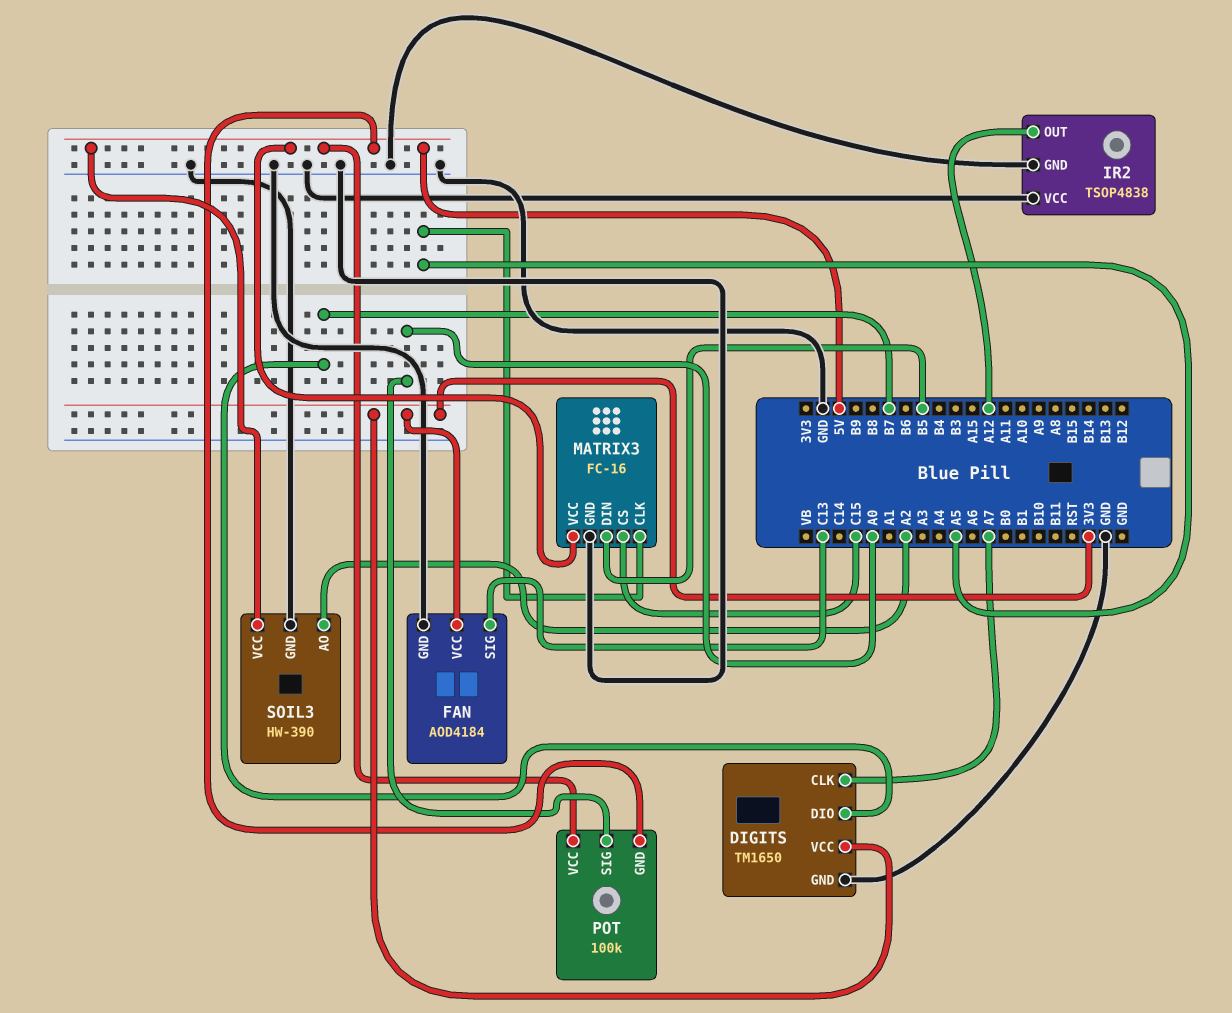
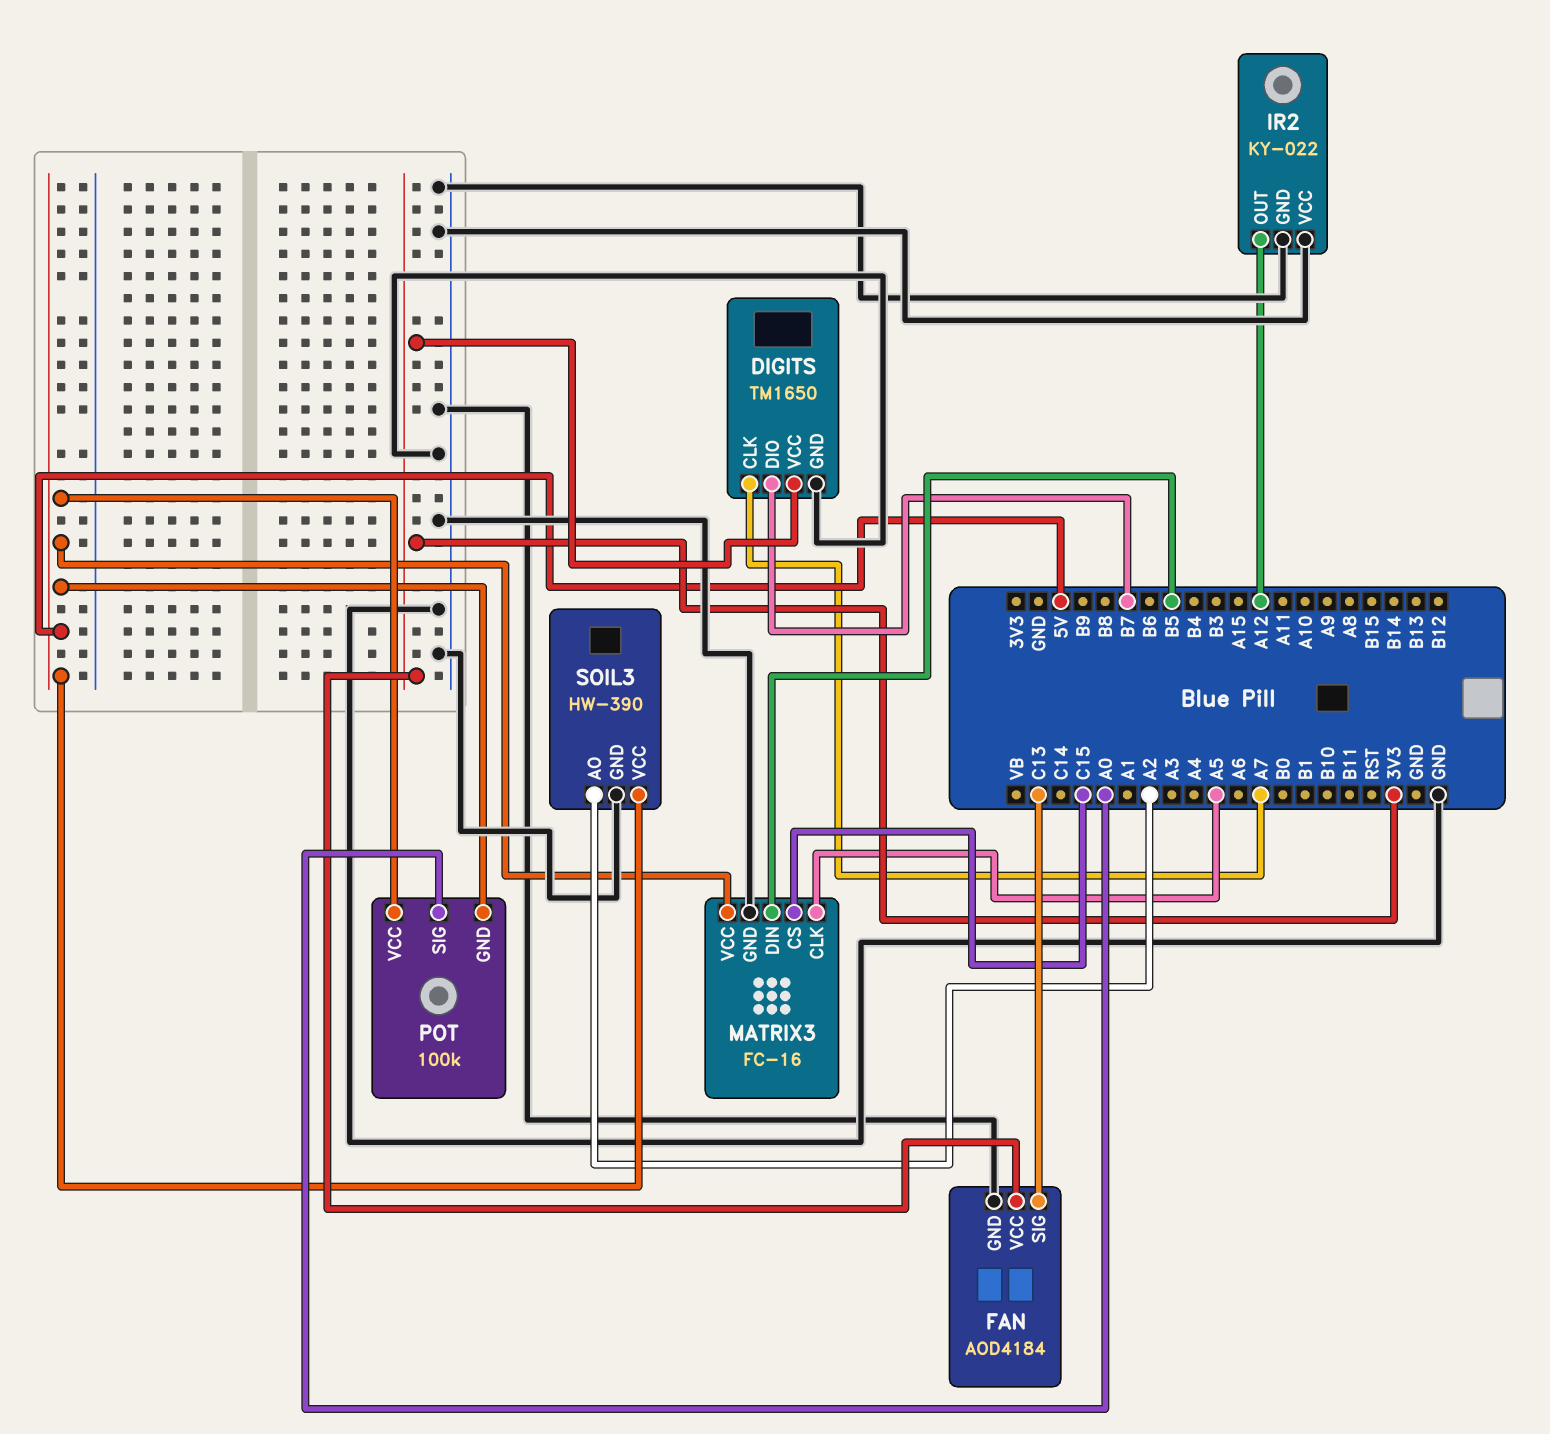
IR2: TSOP4838 -> KY-022

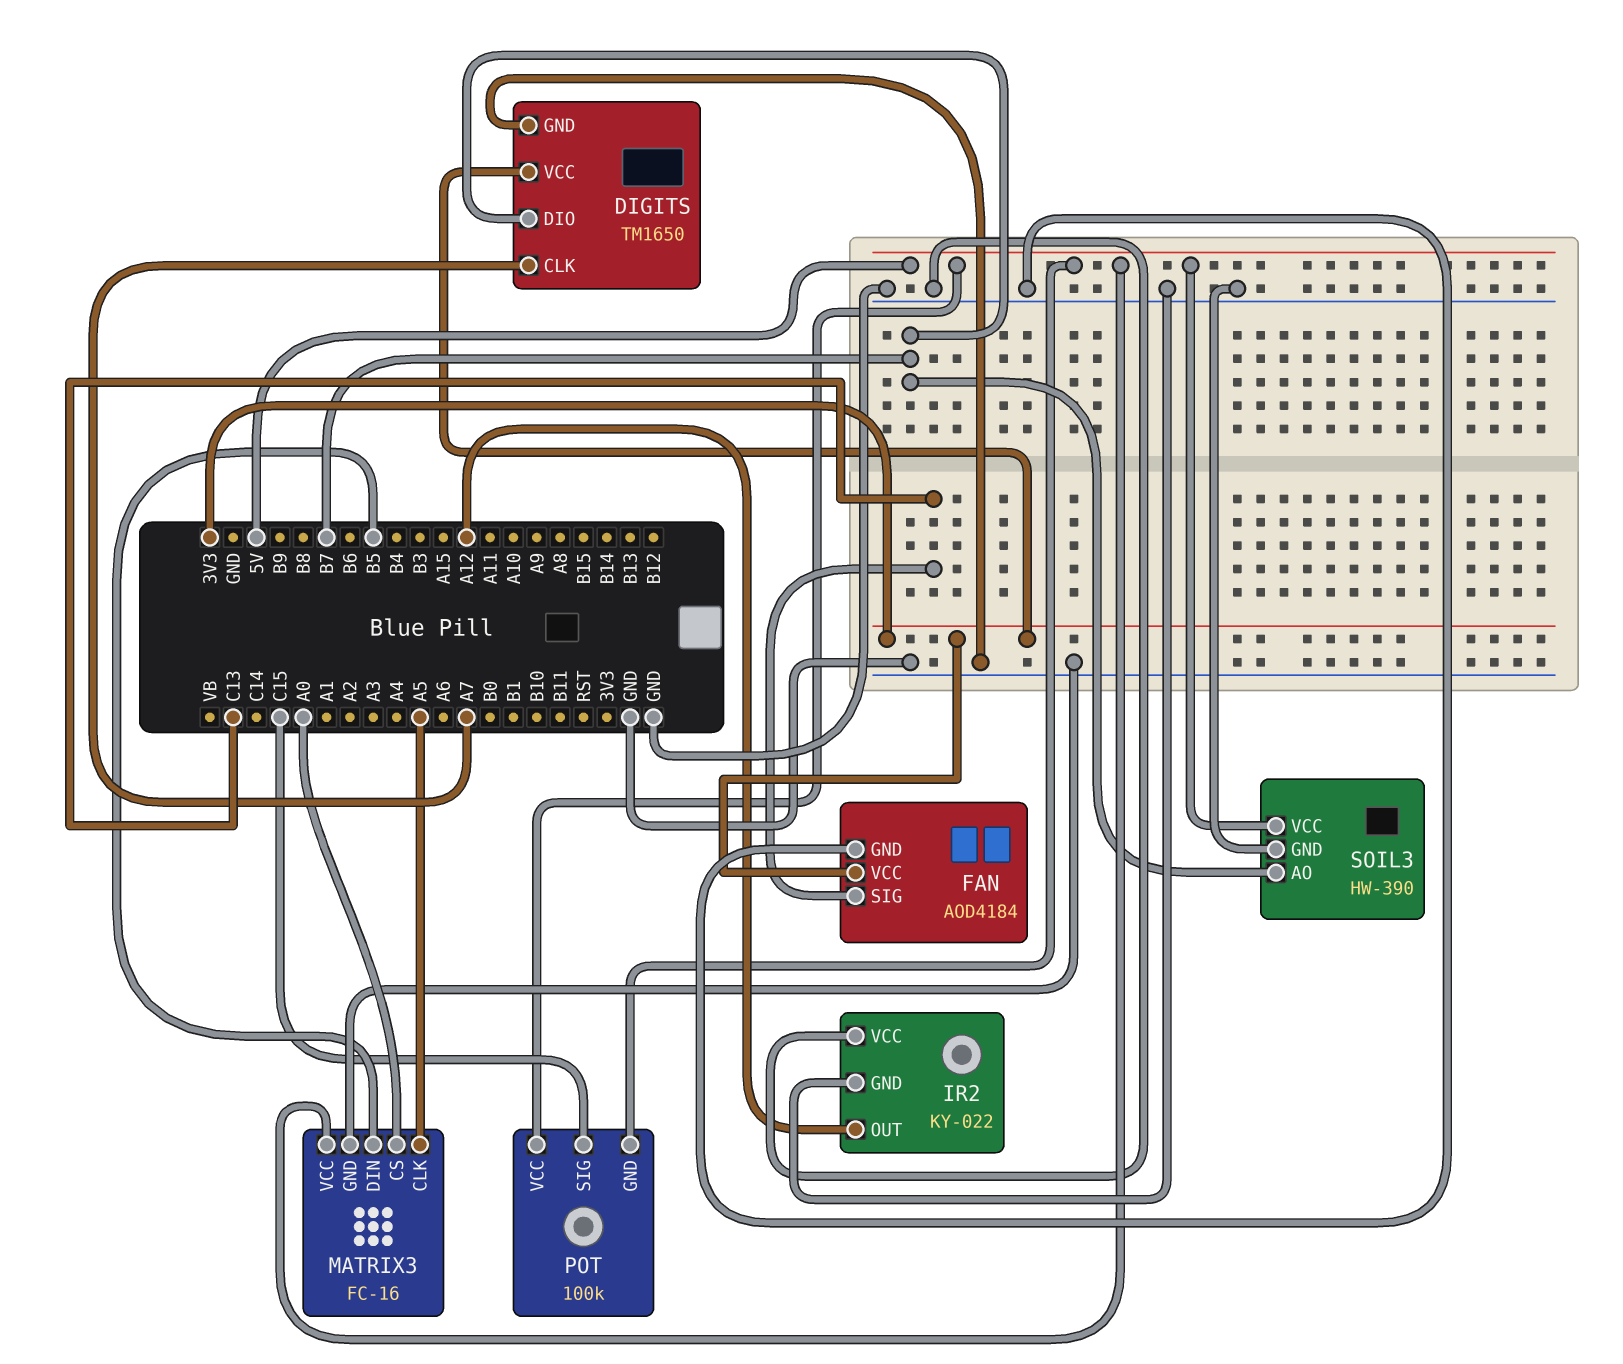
MATRIX3 pin CS: C15 -> A0
POT pin SIG: A0 -> C15
SOIL3 pin AO: A2 -> B7

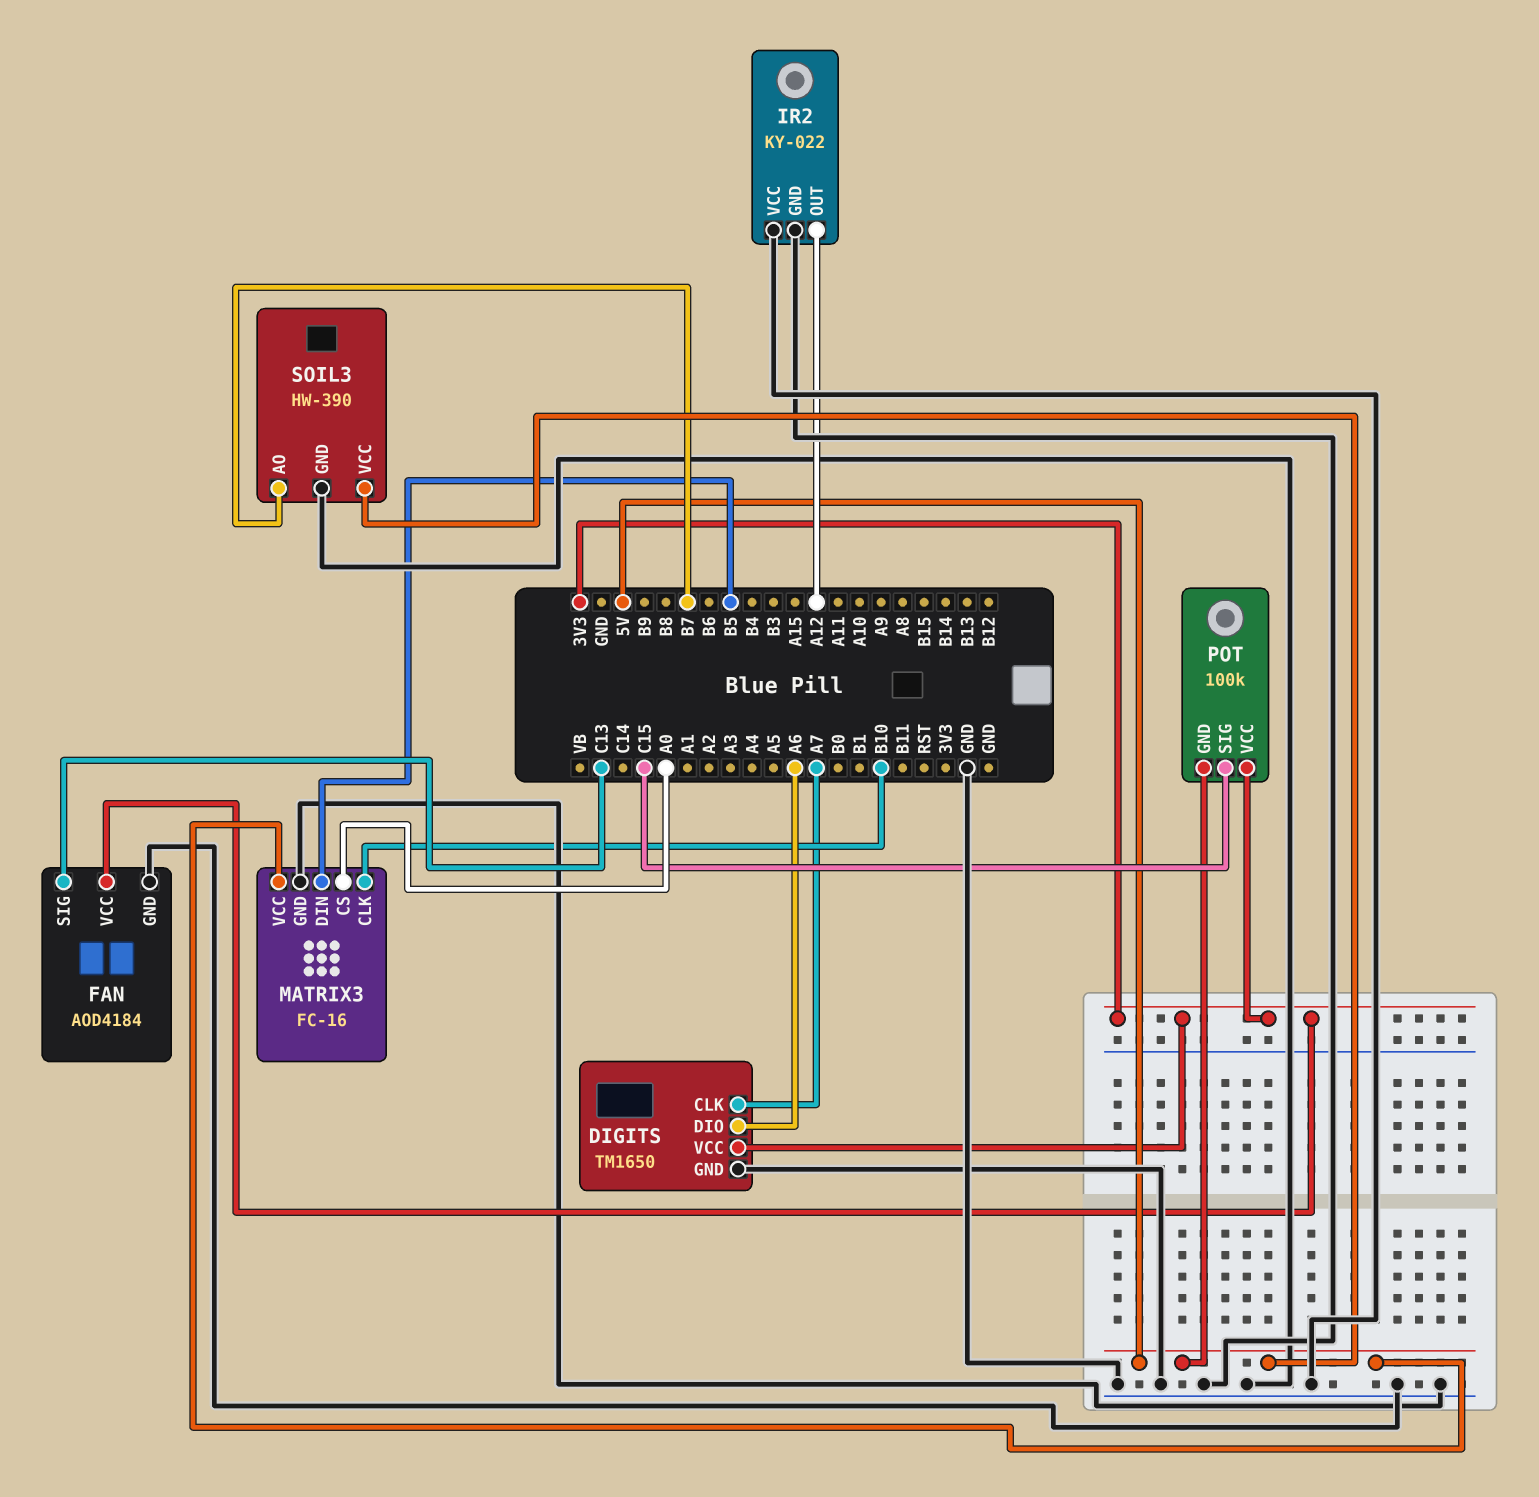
DIGITS pin DIO: B7 -> A6
MATRIX3 pin CLK: A5 -> B10
POT pin VCC: 5V -> 3V3

